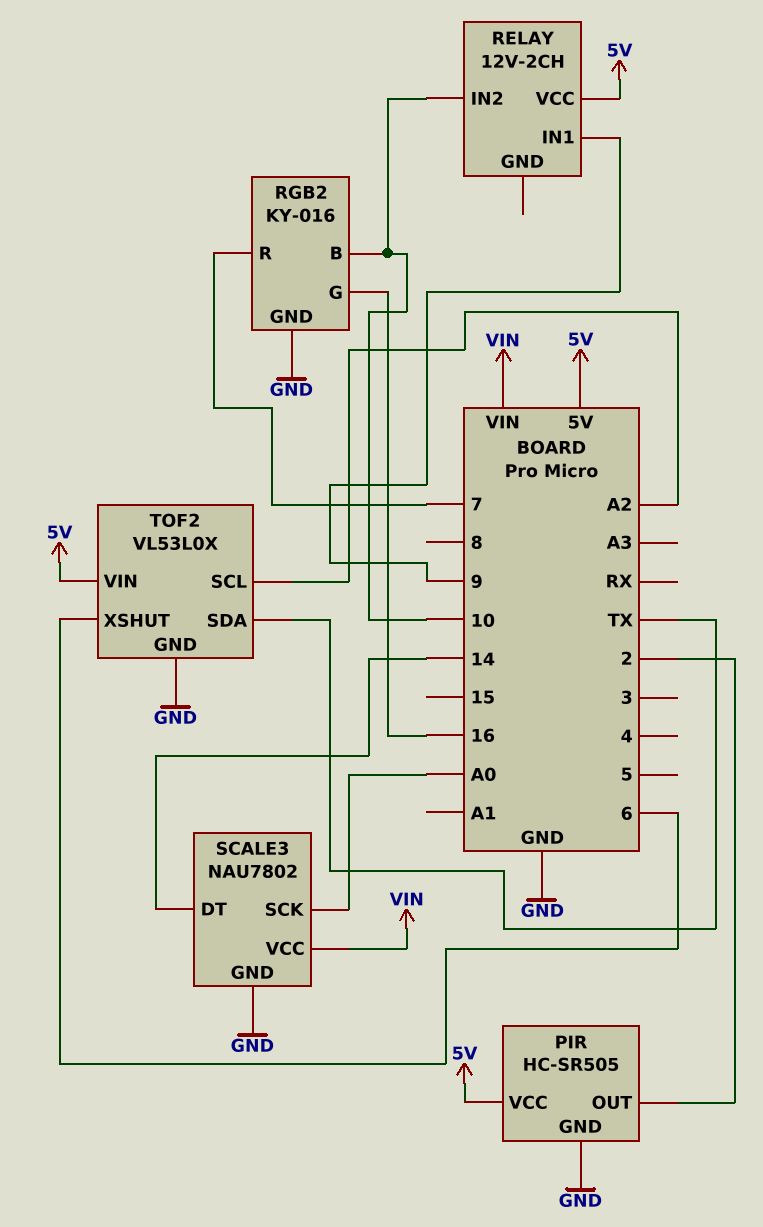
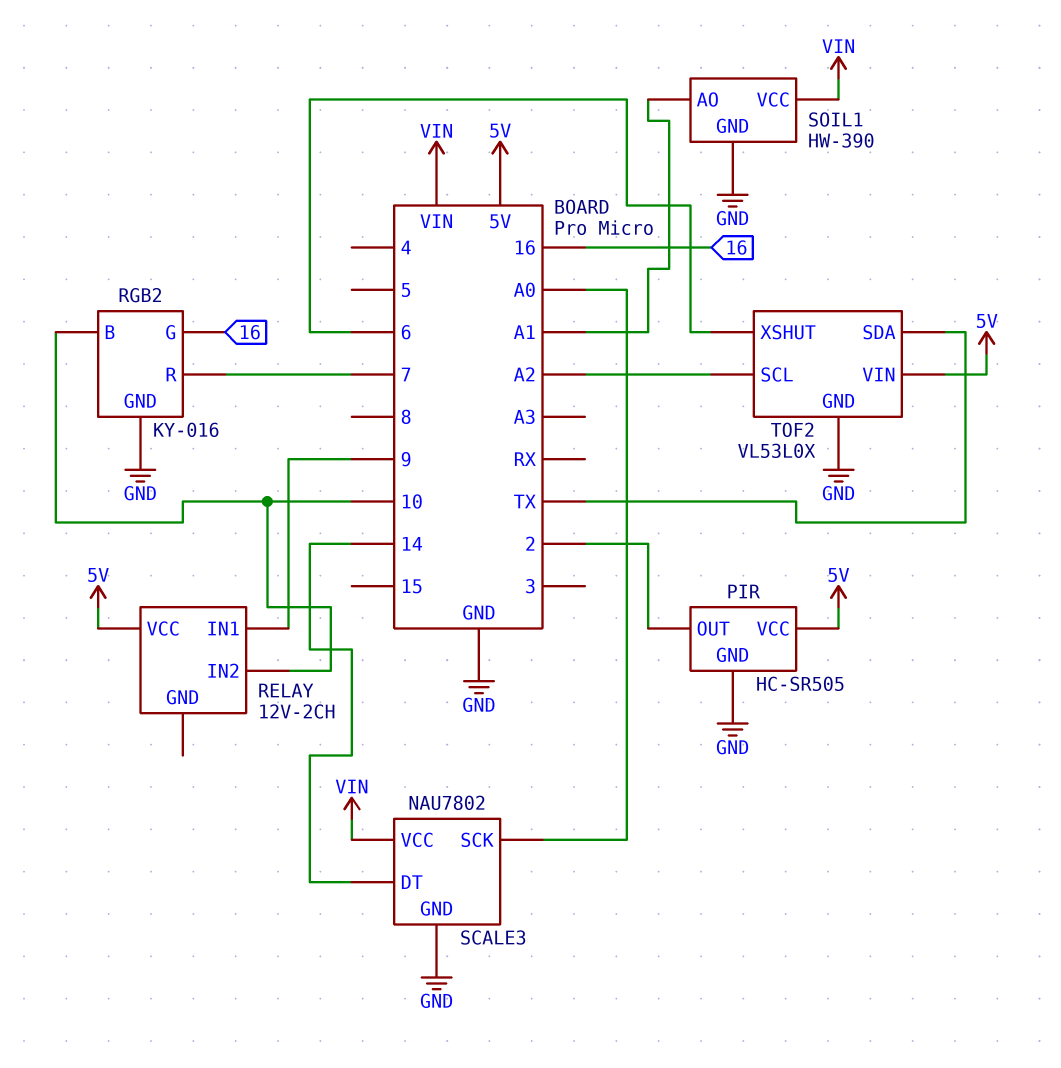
SOIL1: none -> HW-390
SOIL1 pin AO: none -> A1
SOIL1 pin GND: none -> GND
SOIL1 pin VCC: none -> VIN

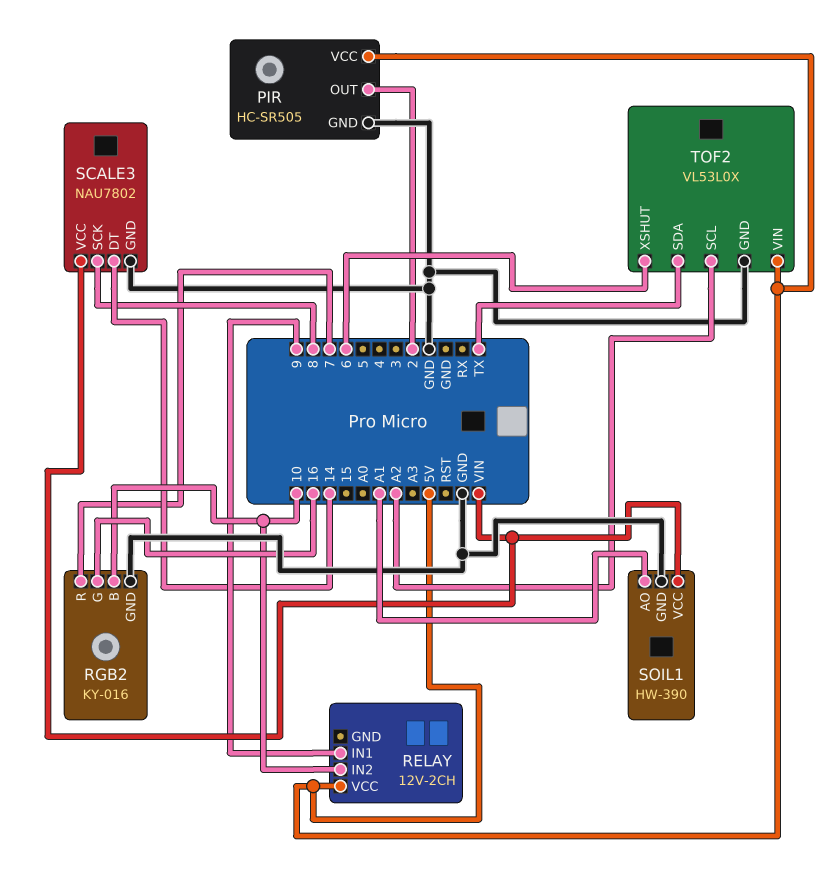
SCALE3 pin SCK: A0 -> 8

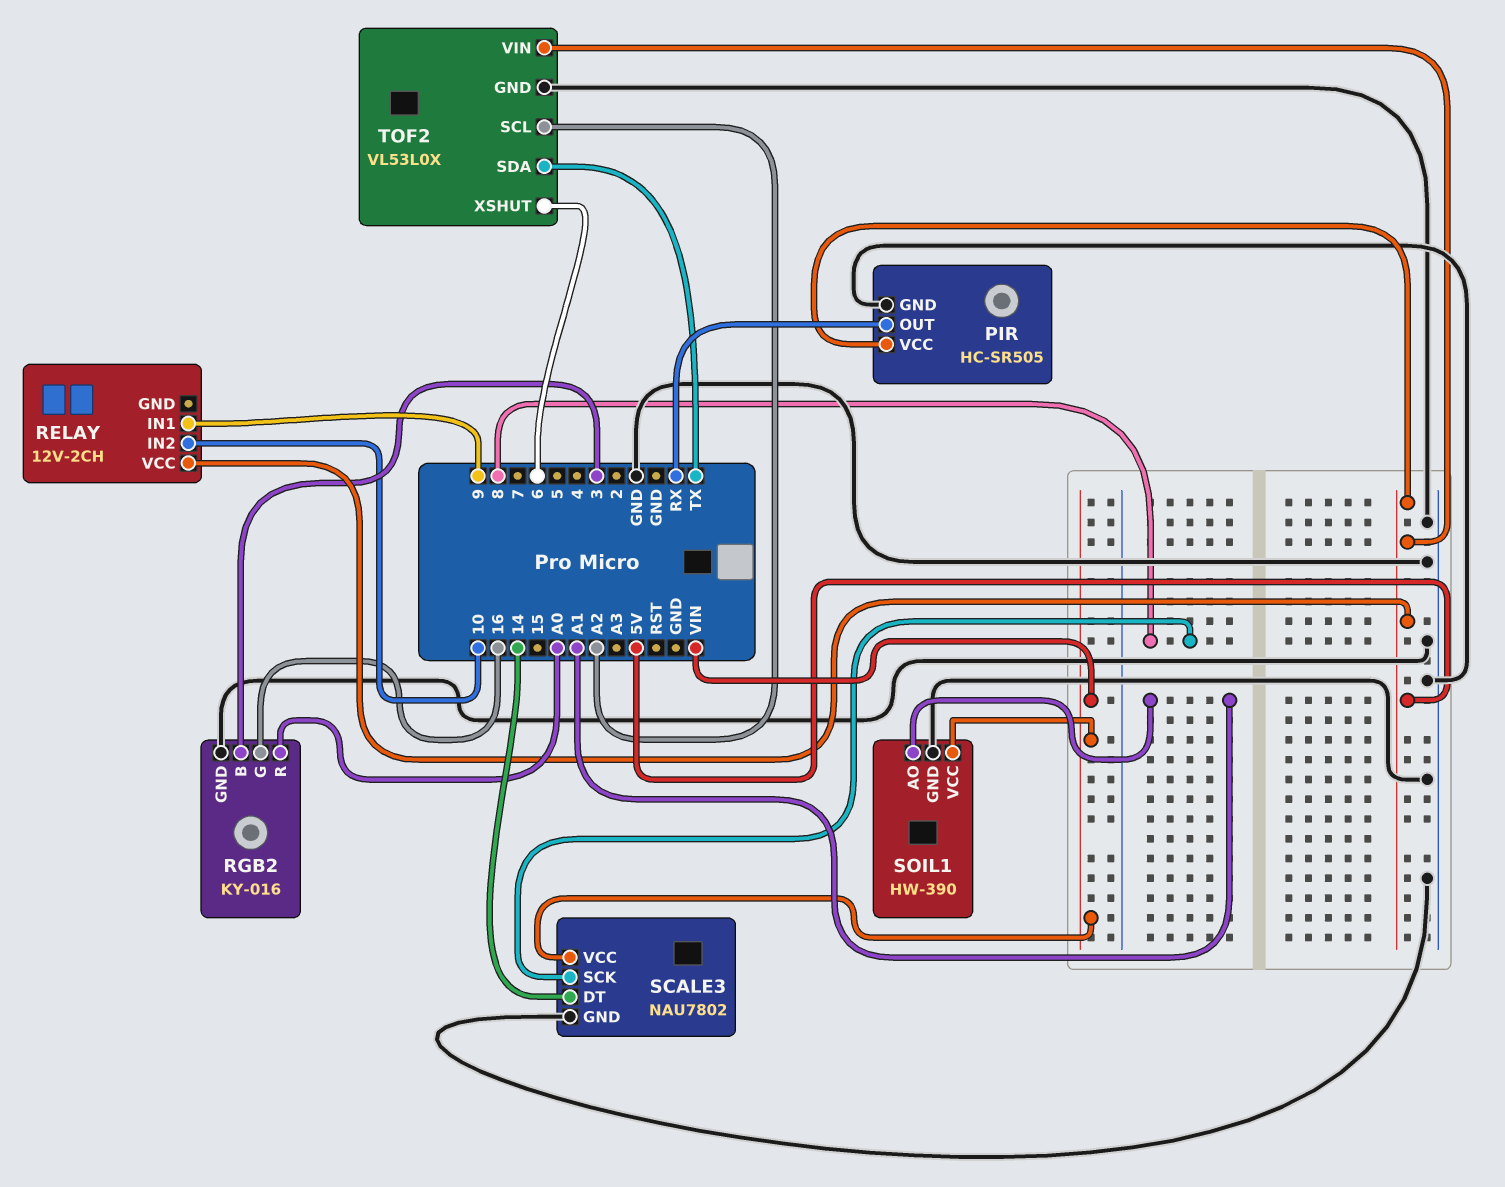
PIR pin OUT: 2 -> RX
RGB2 pin B: 10 -> 3
RGB2 pin R: 7 -> A0

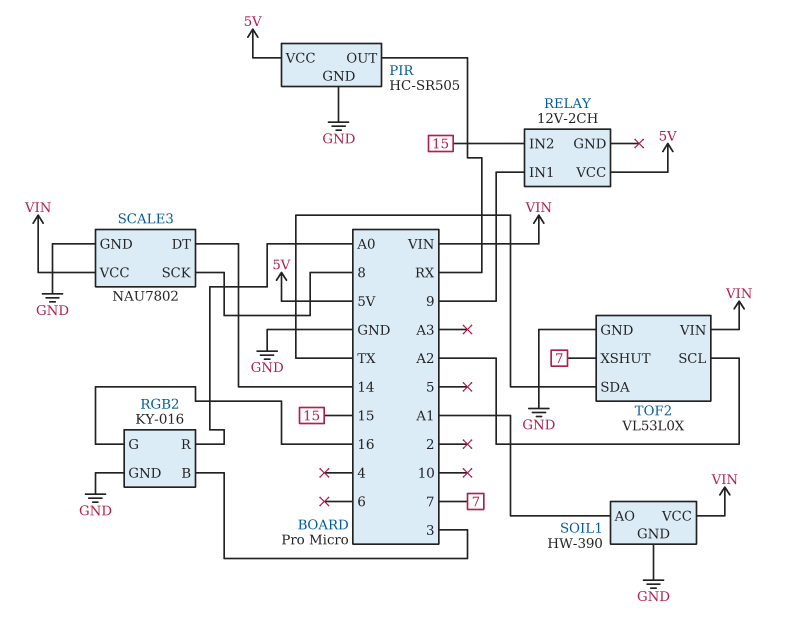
RELAY pin IN2: 10 -> 15
TOF2 pin VIN: 5V -> VIN
TOF2 pin XSHUT: 6 -> 7

